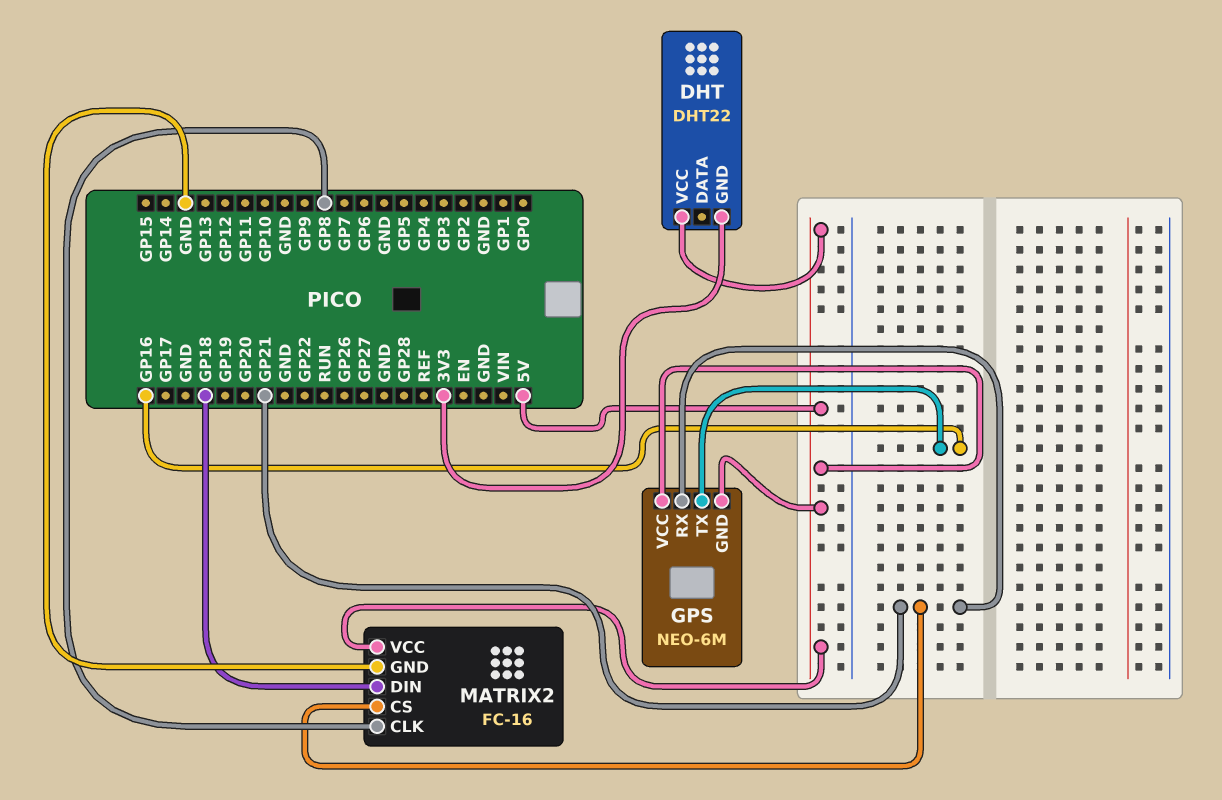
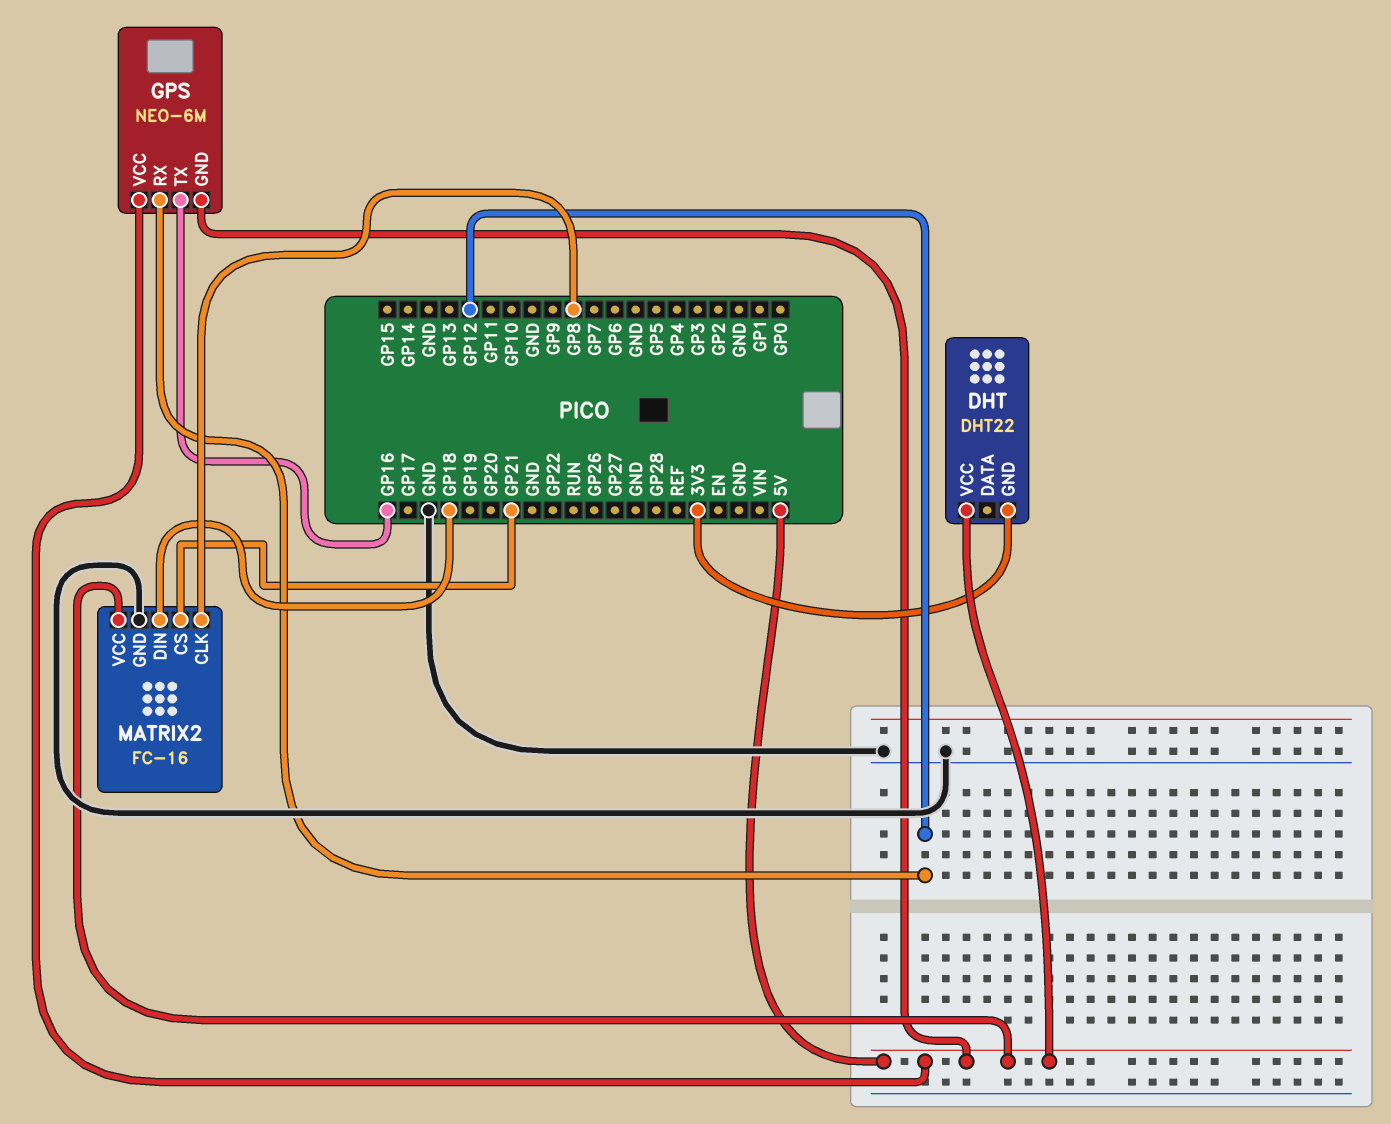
GPS pin RX: GP21 -> GP12

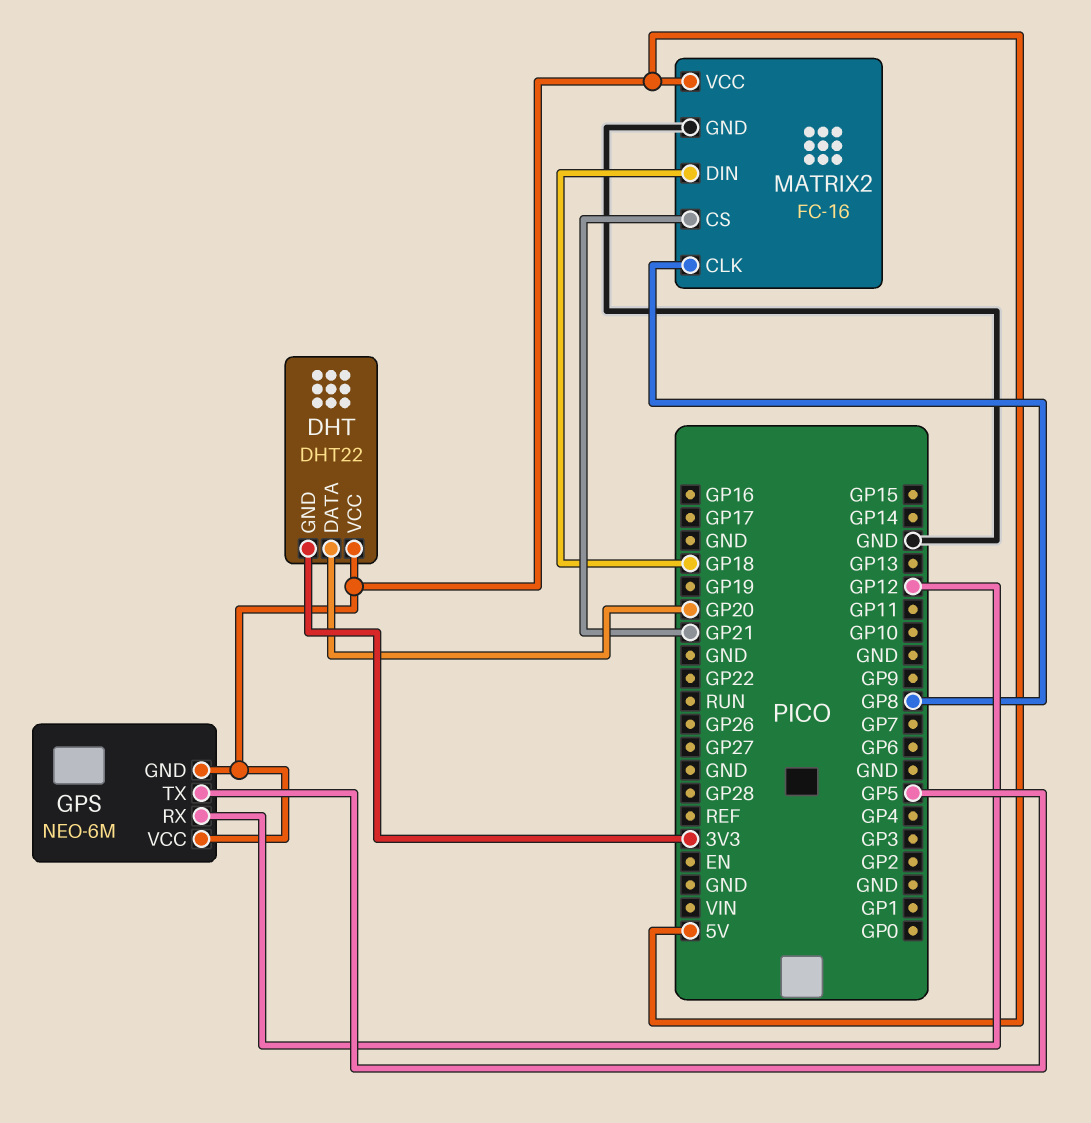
DHT pin DATA: none -> GP20
GPS pin TX: GP16 -> GP5

